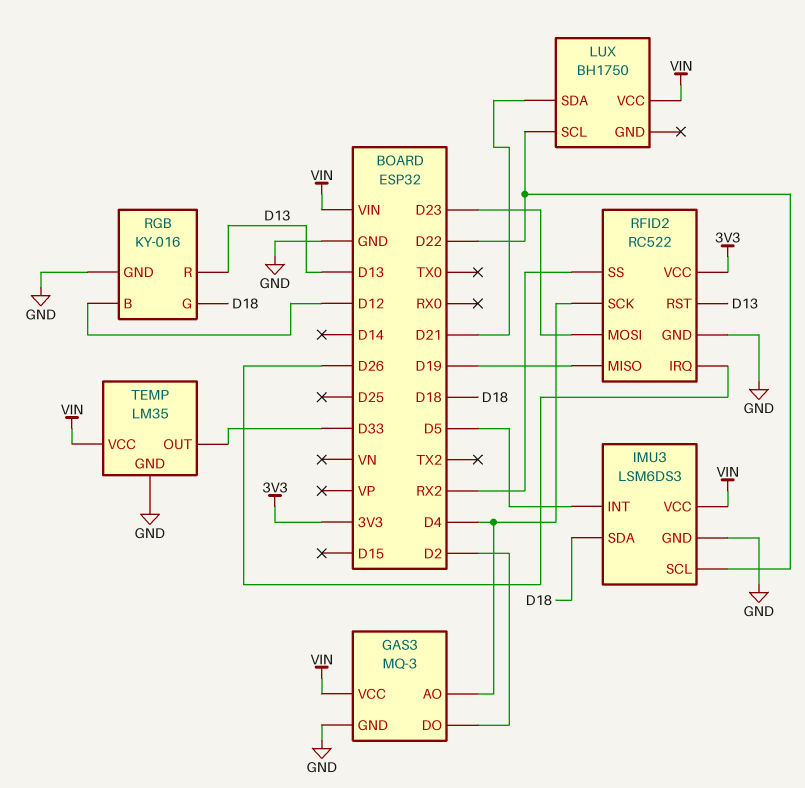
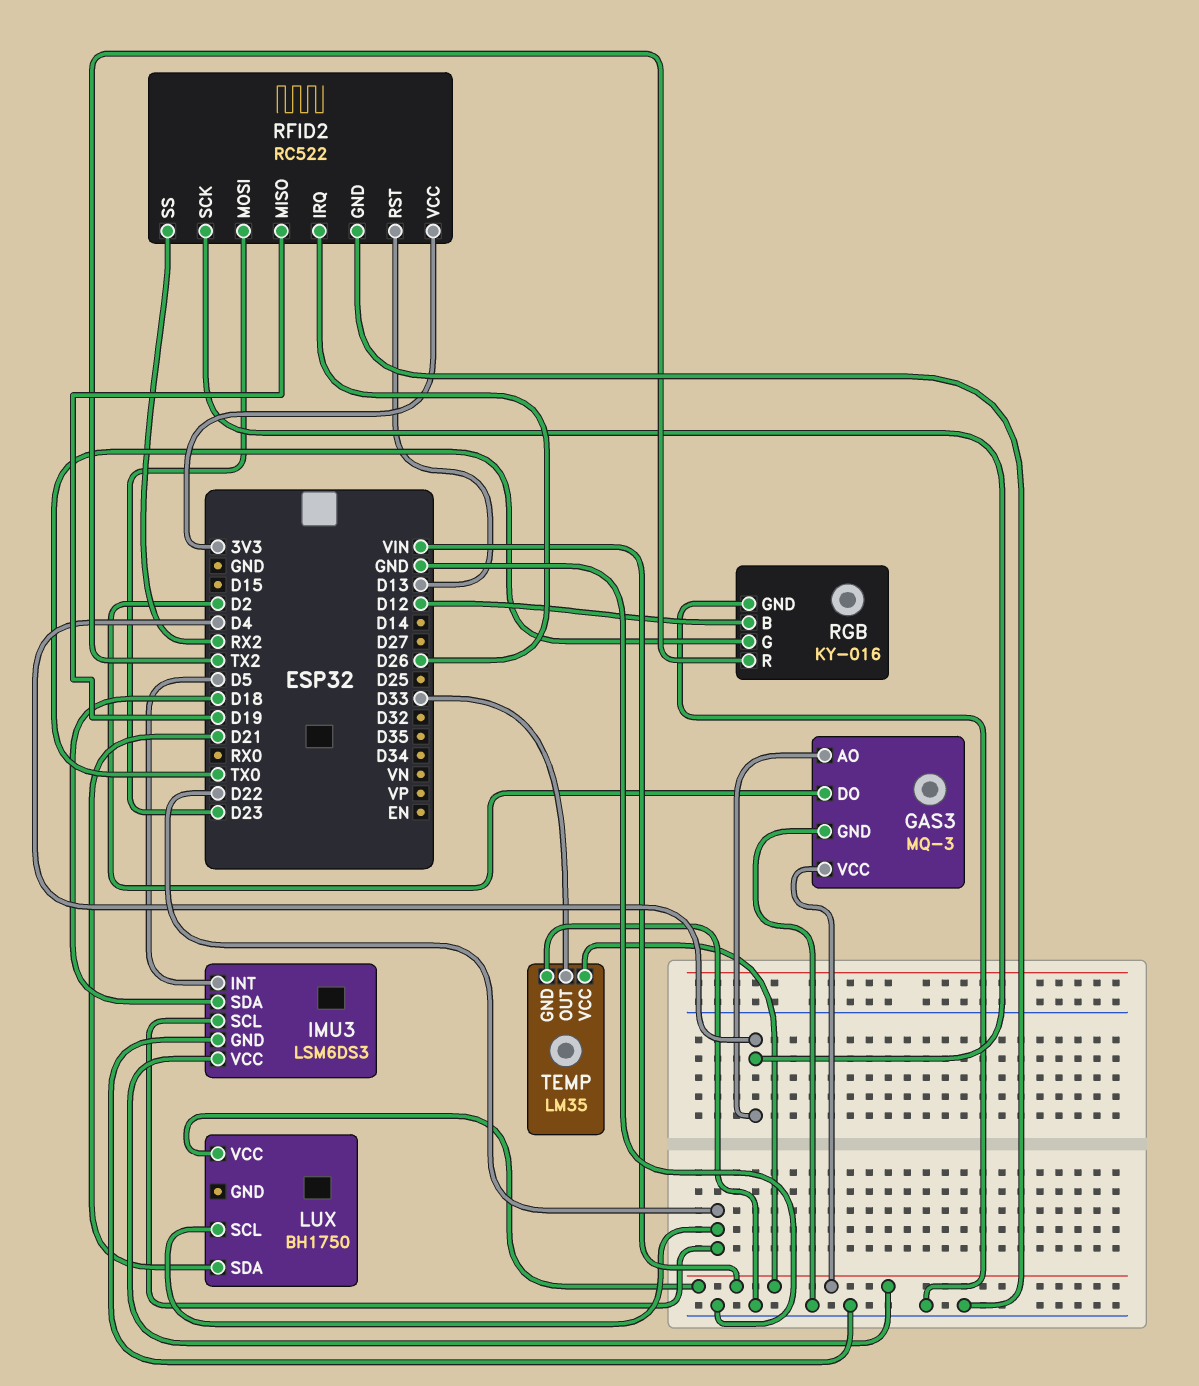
RGB pin G: D18 -> TX0
RGB pin R: D13 -> TX2

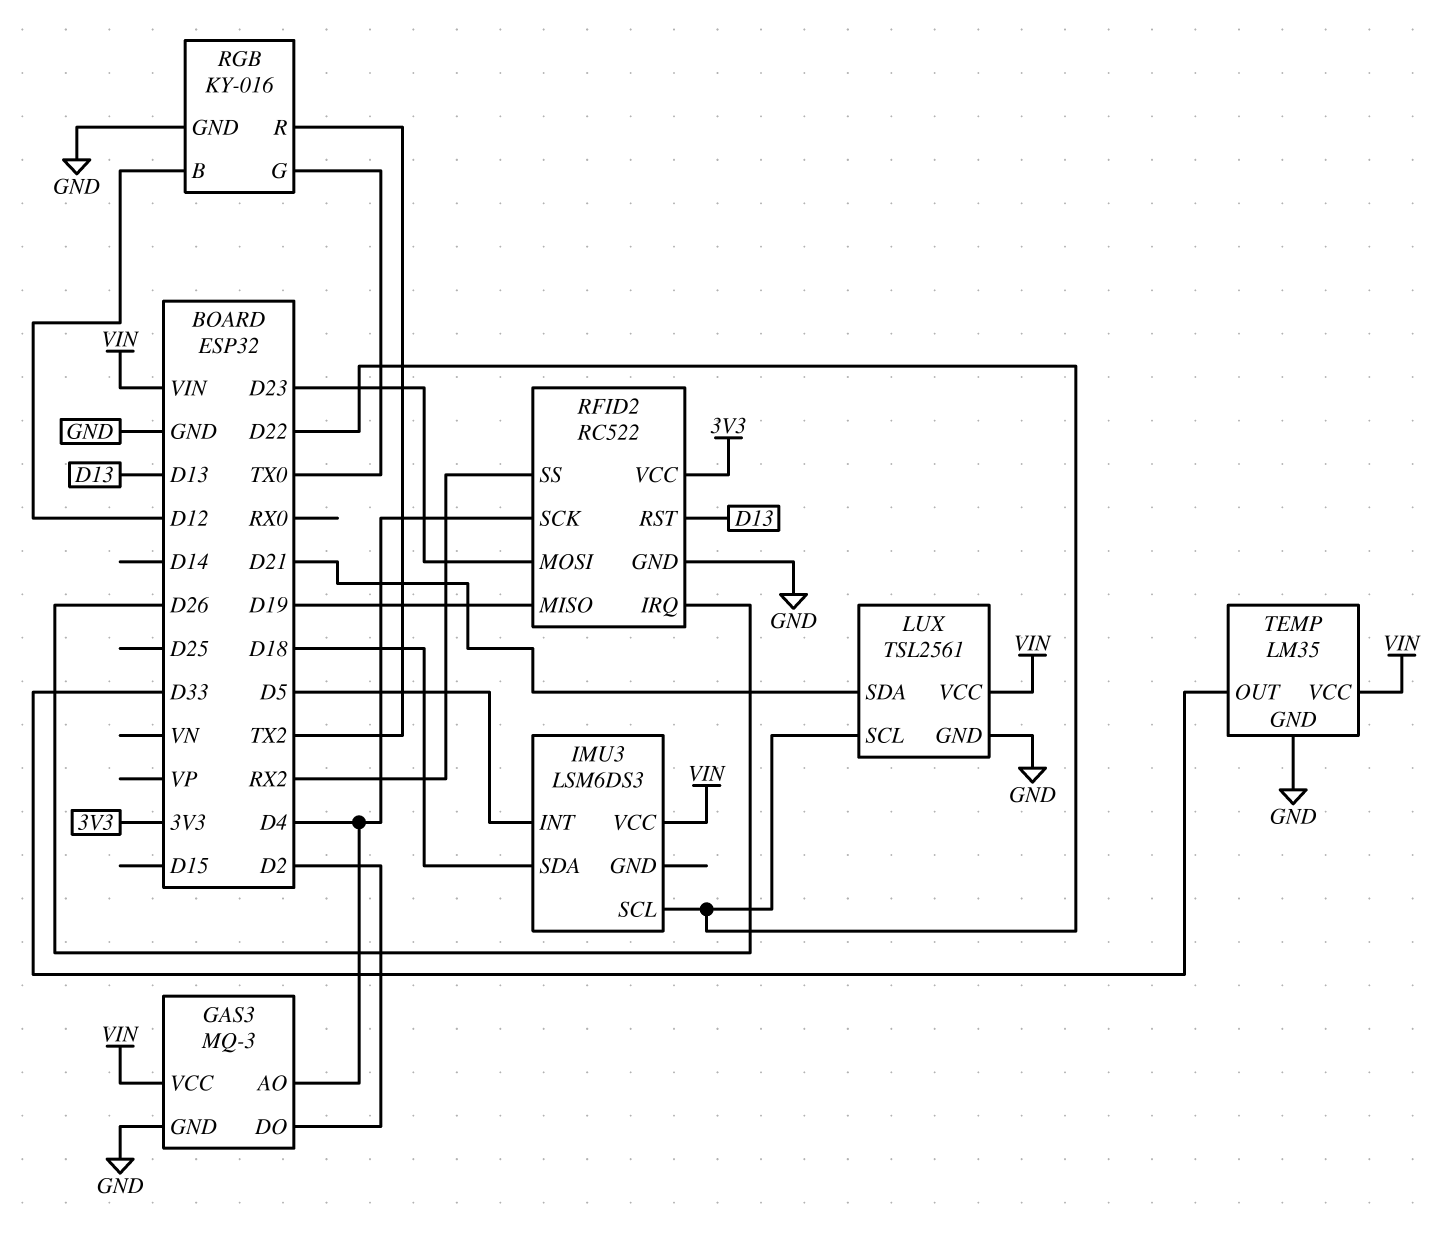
IMU3 pin GND: GND -> none
LUX: BH1750 -> TSL2561
LUX pin GND: none -> GND

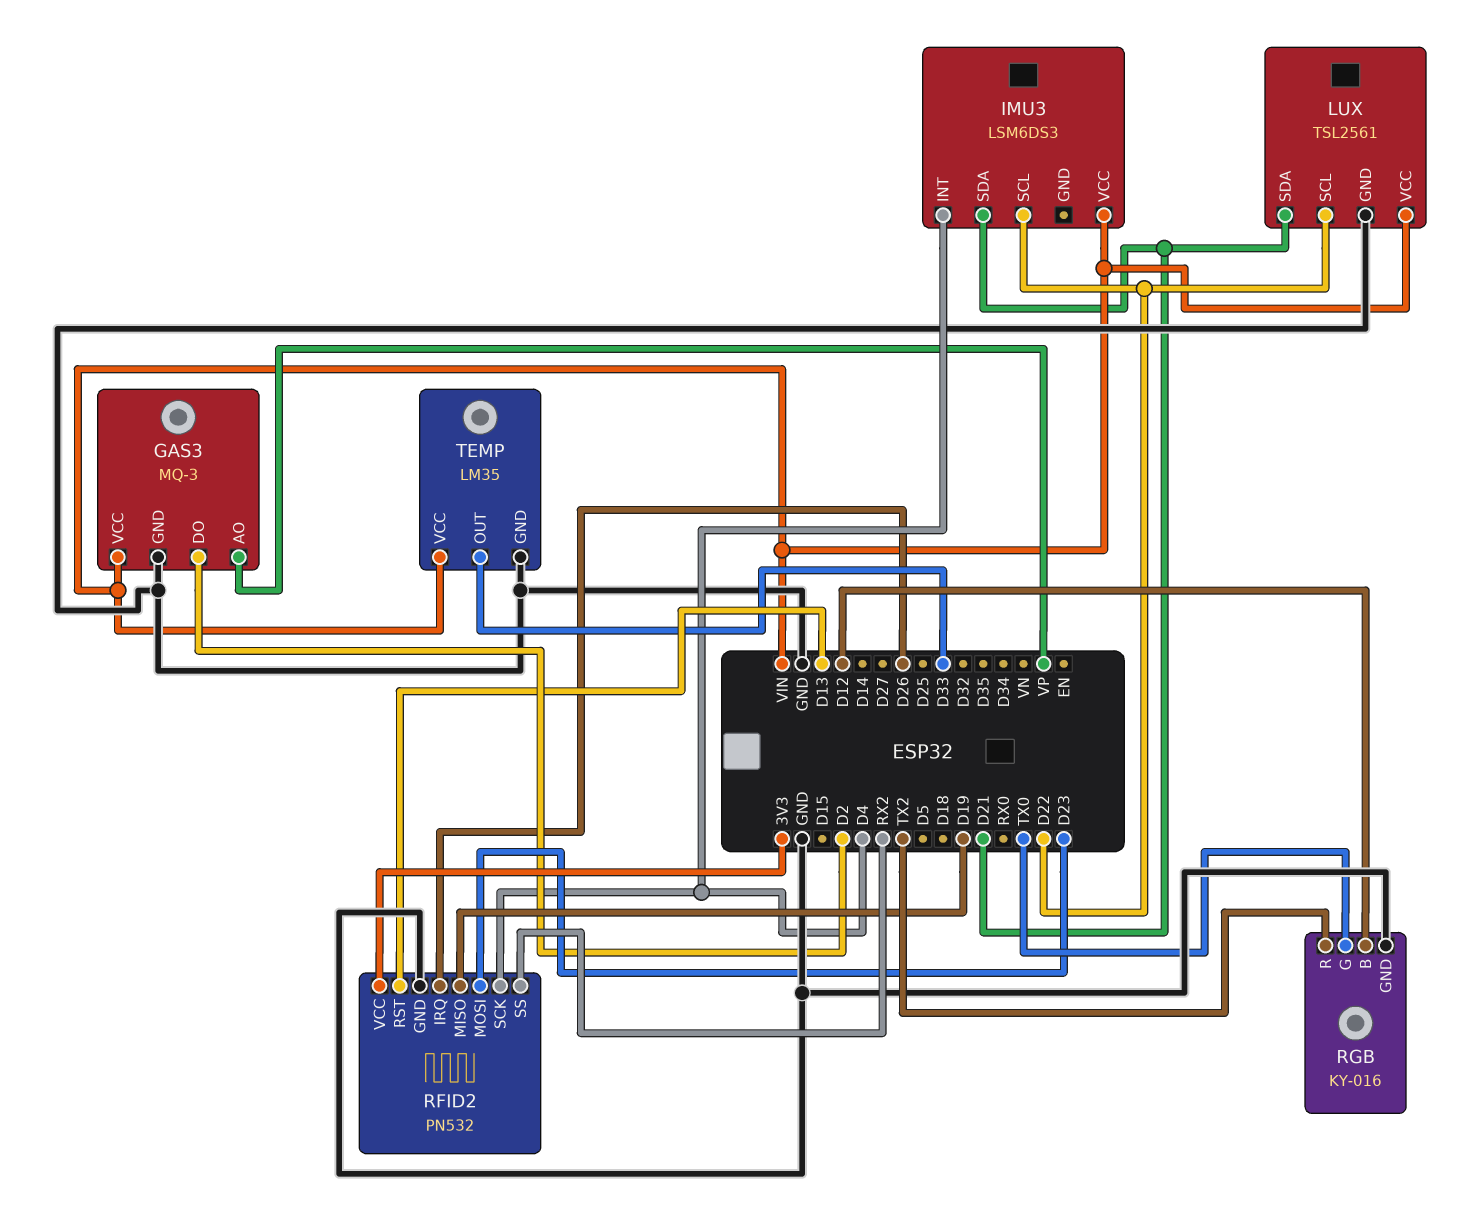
GAS3 pin AO: D4 -> VP
IMU3 pin INT: D5 -> D4
IMU3 pin SDA: D18 -> D21
RFID2: RC522 -> PN532

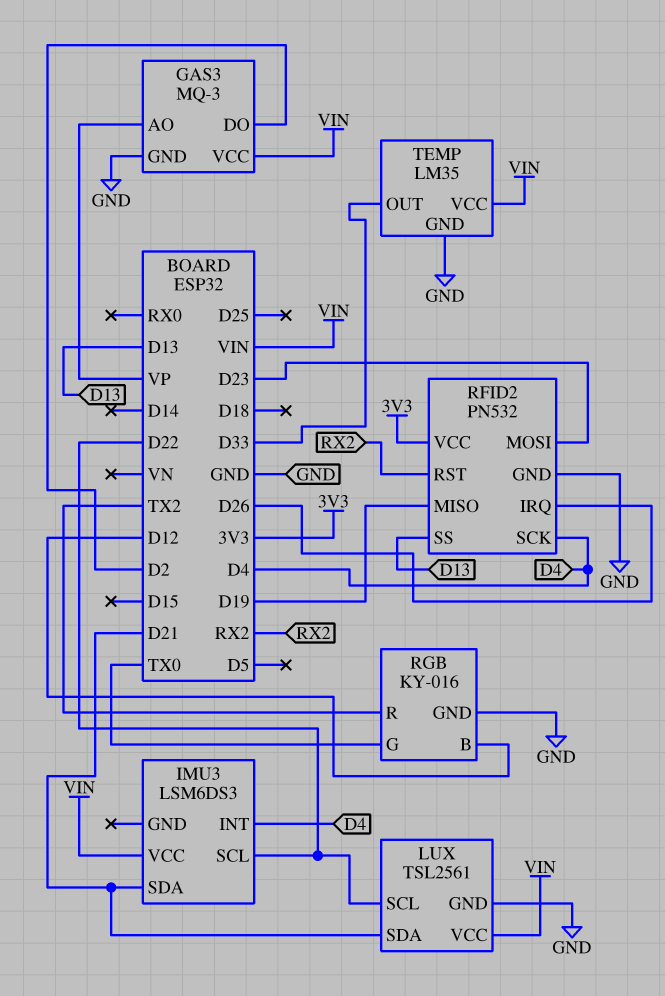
RFID2 pin RST: D13 -> RX2
RFID2 pin SS: RX2 -> D13

